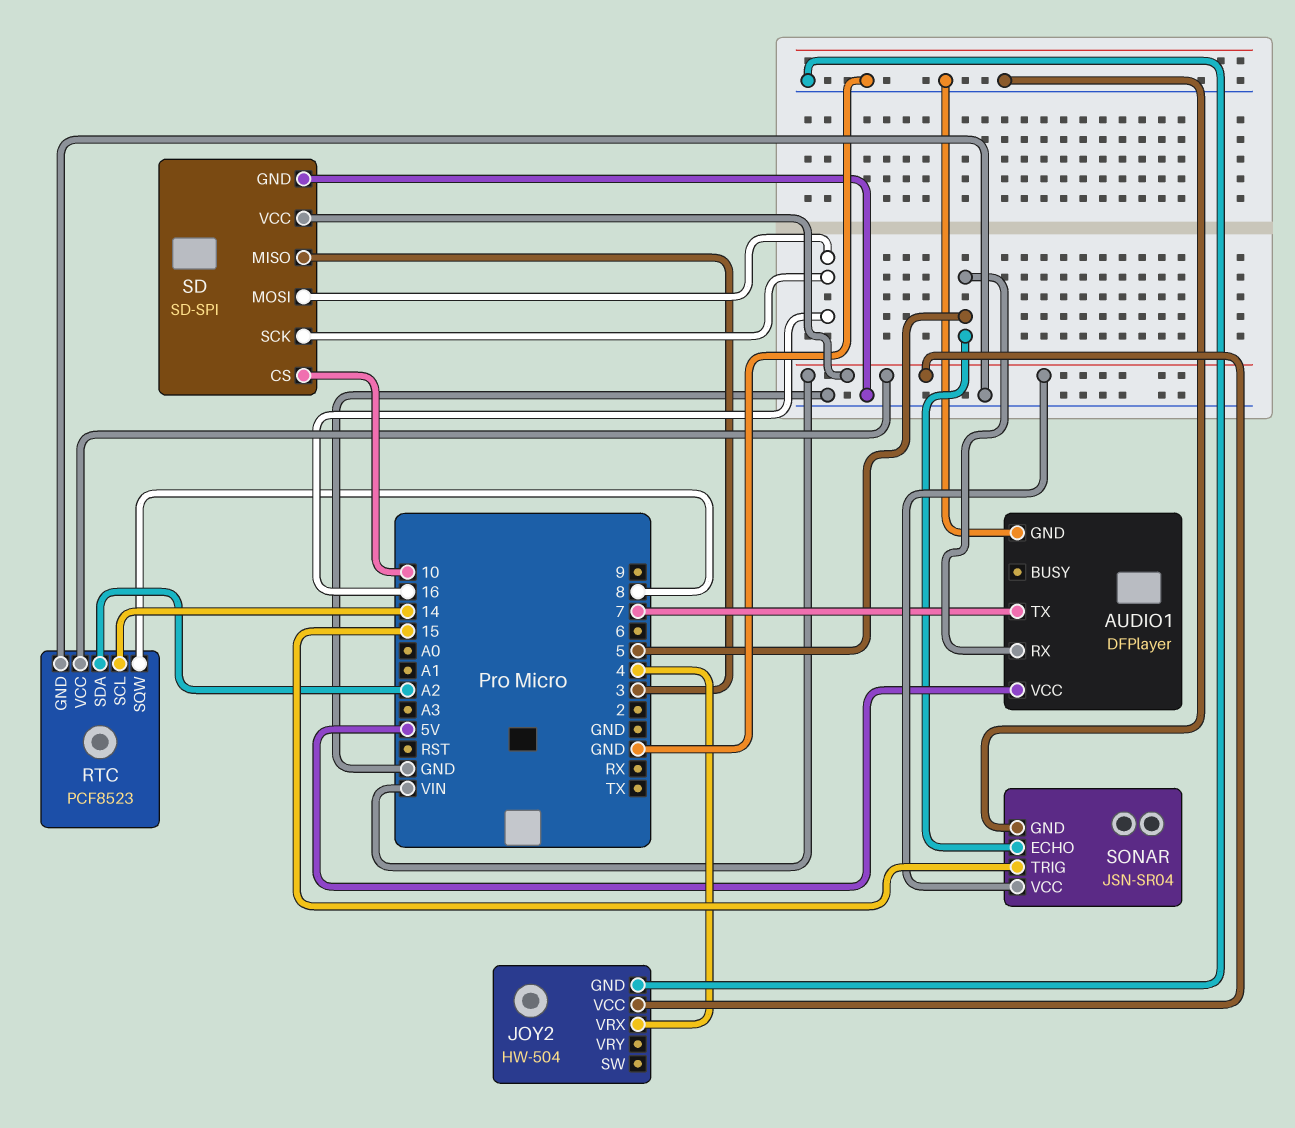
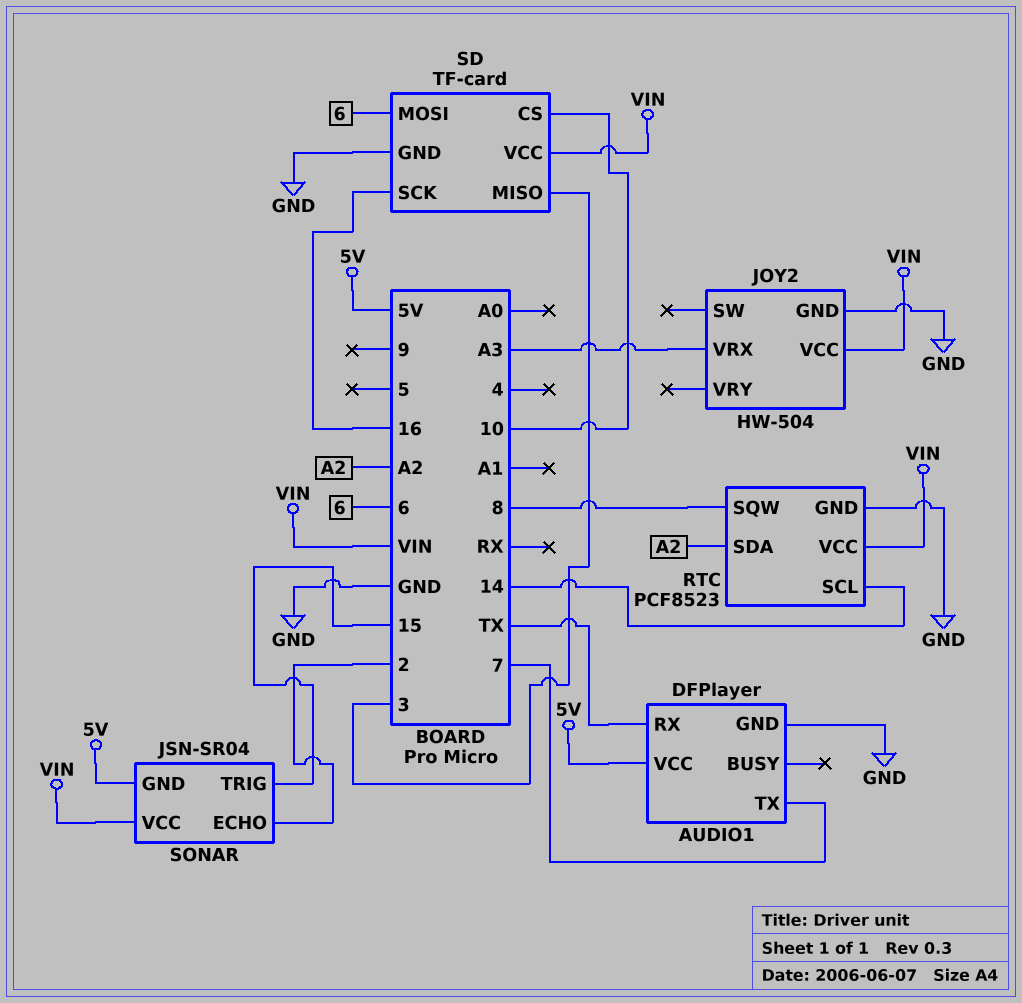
AUDIO1 pin RX: 5 -> TX
JOY2 pin VRX: 4 -> A3
SD: SD-SPI -> TF-card
SD pin MOSI: 16 -> 6
SONAR pin ECHO: 5 -> 2
SONAR pin GND: GND -> 5V

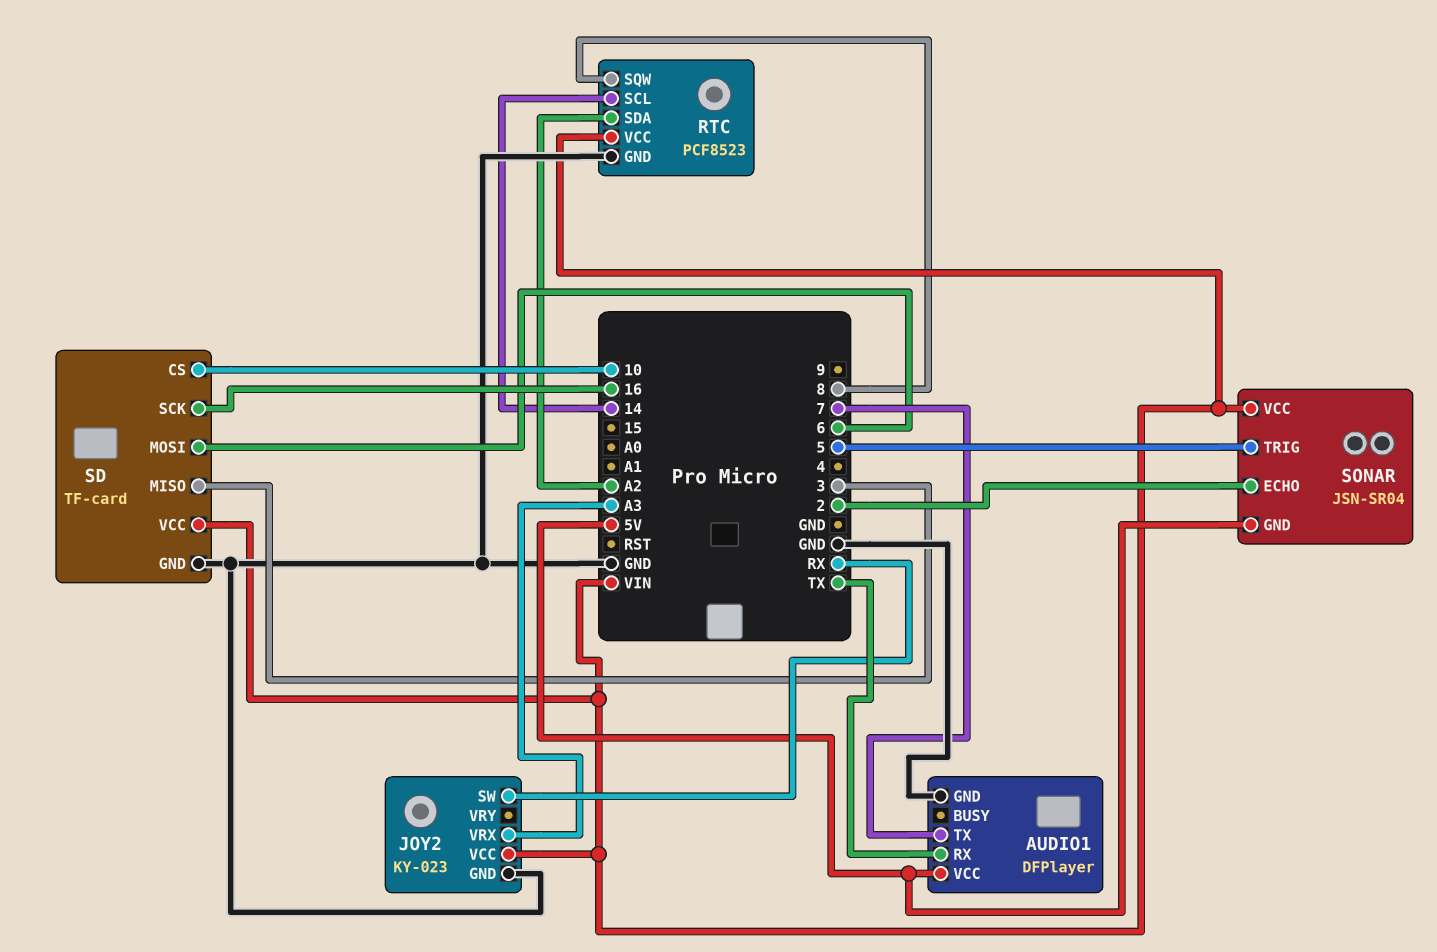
JOY2: HW-504 -> KY-023
JOY2 pin SW: none -> RX
SONAR pin TRIG: 15 -> 5

